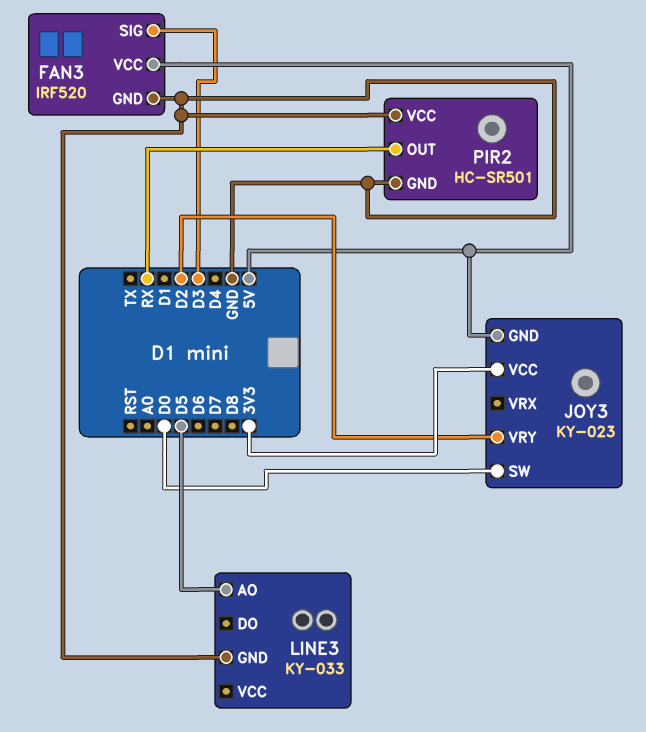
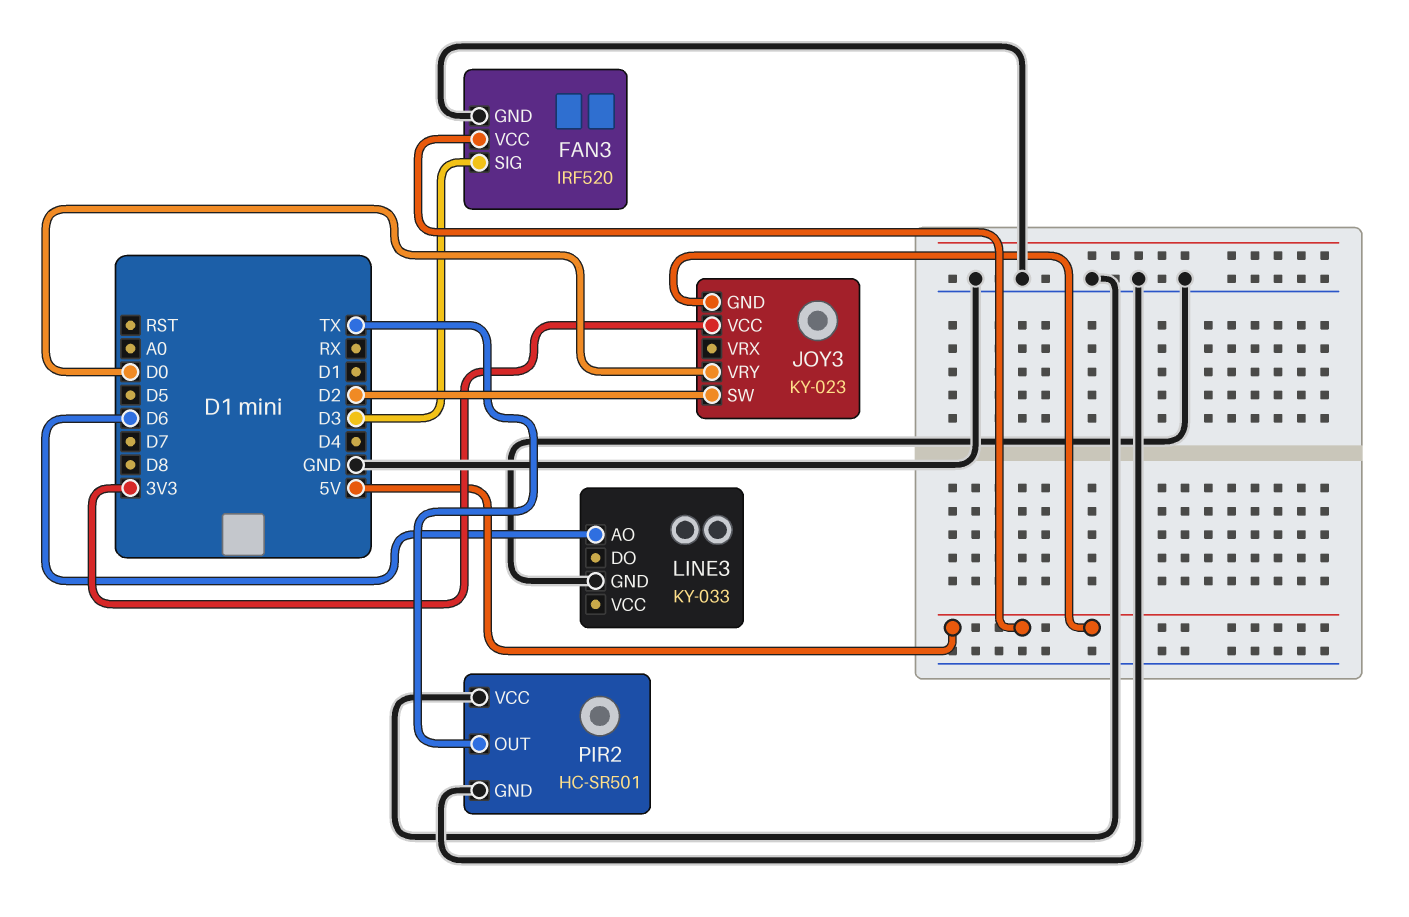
JOY3 pin SW: D0 -> D2
JOY3 pin VRY: D2 -> D0
LINE3 pin AO: D5 -> D6
PIR2 pin OUT: RX -> TX

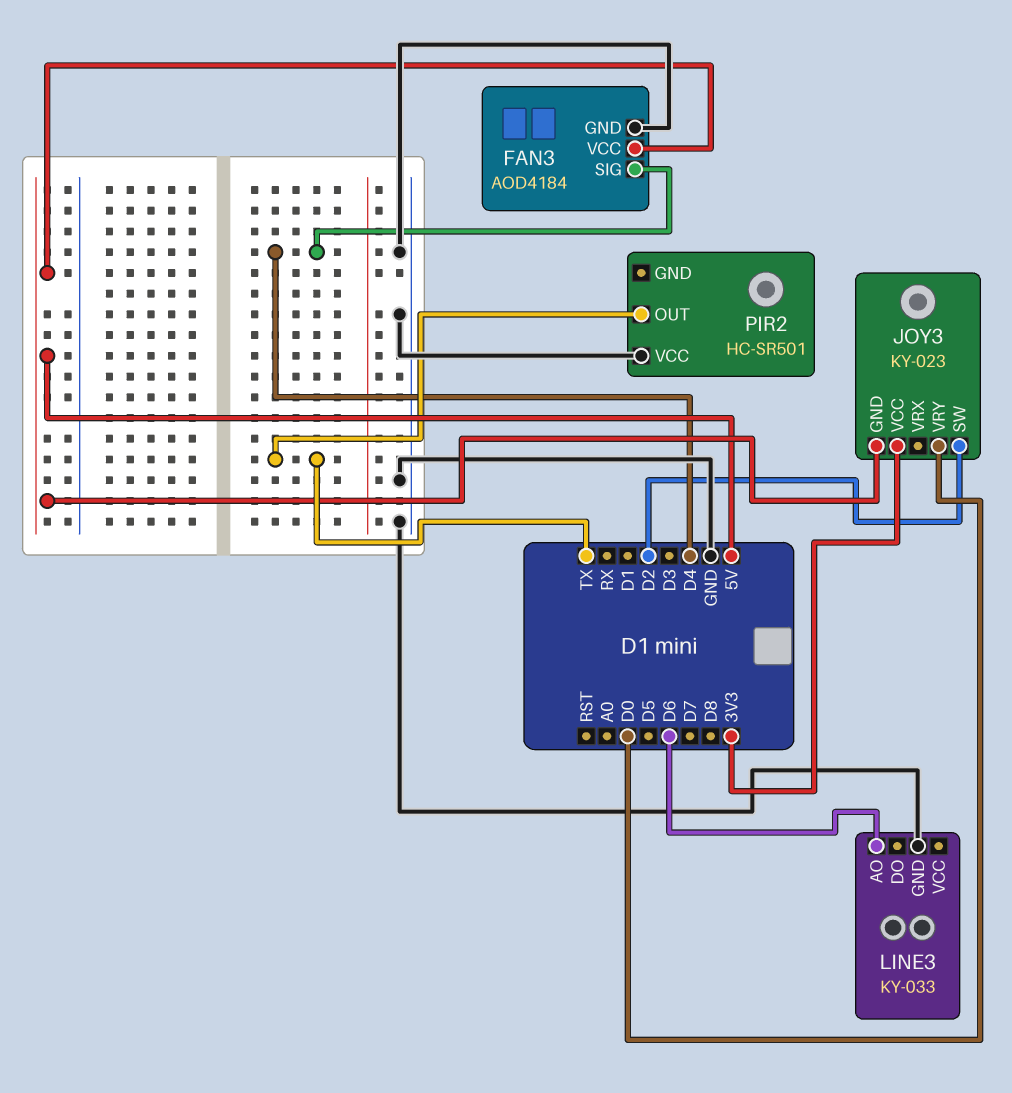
FAN3: IRF520 -> AOD4184
FAN3 pin SIG: D3 -> D4
PIR2 pin GND: GND -> none

